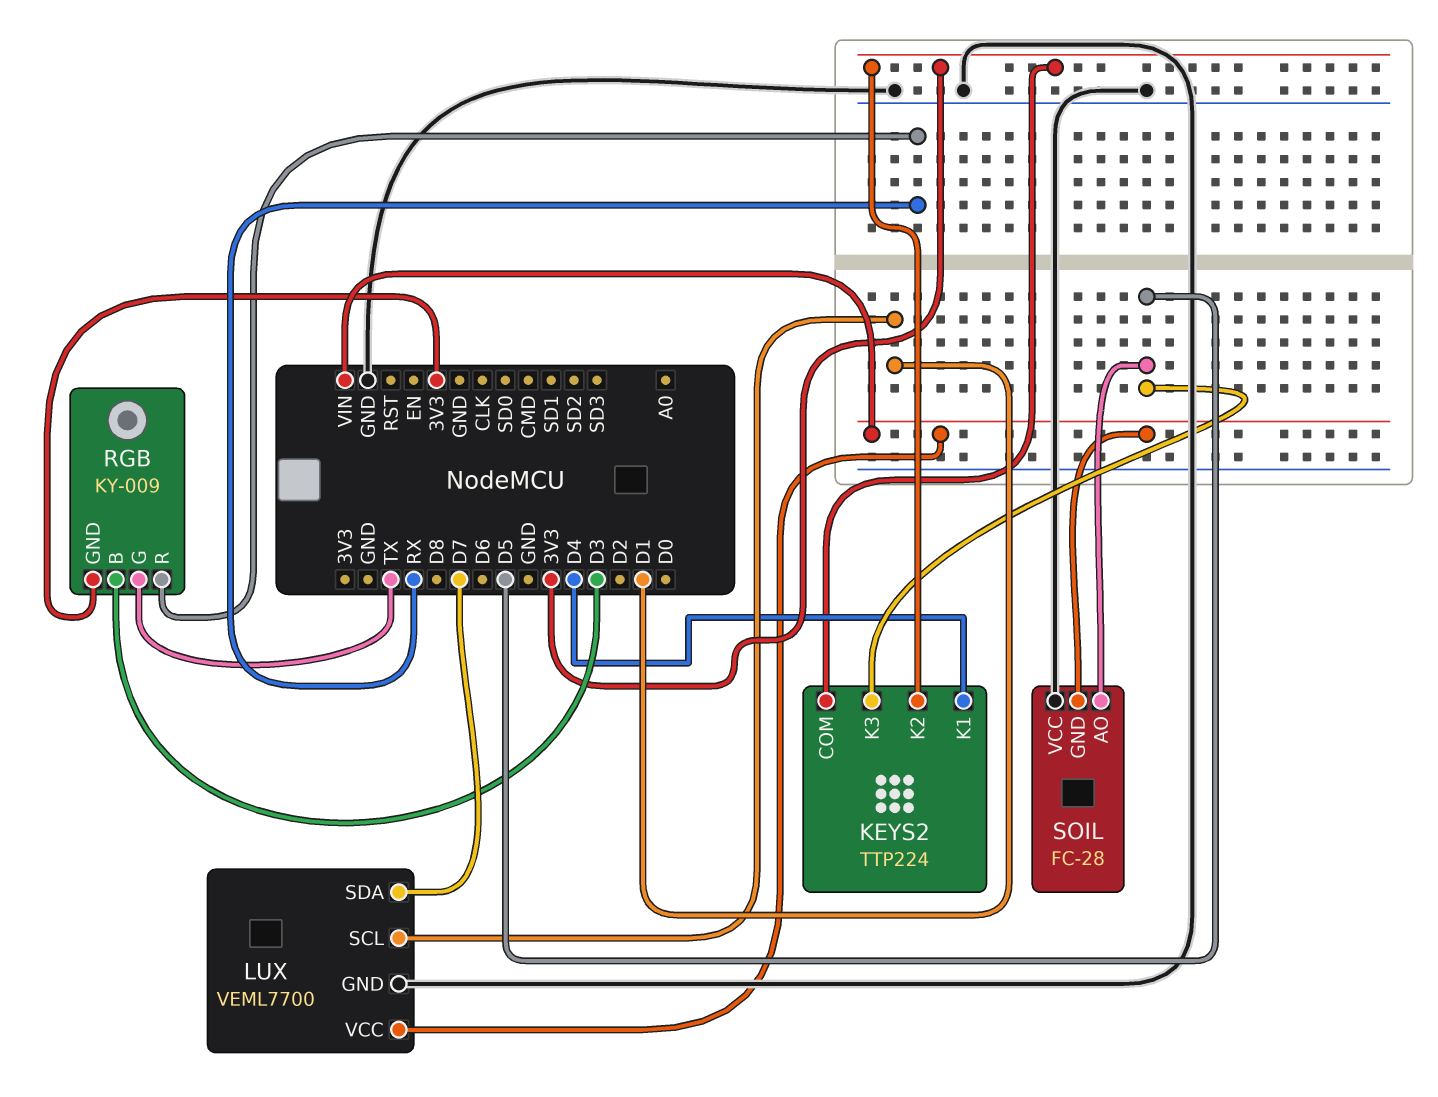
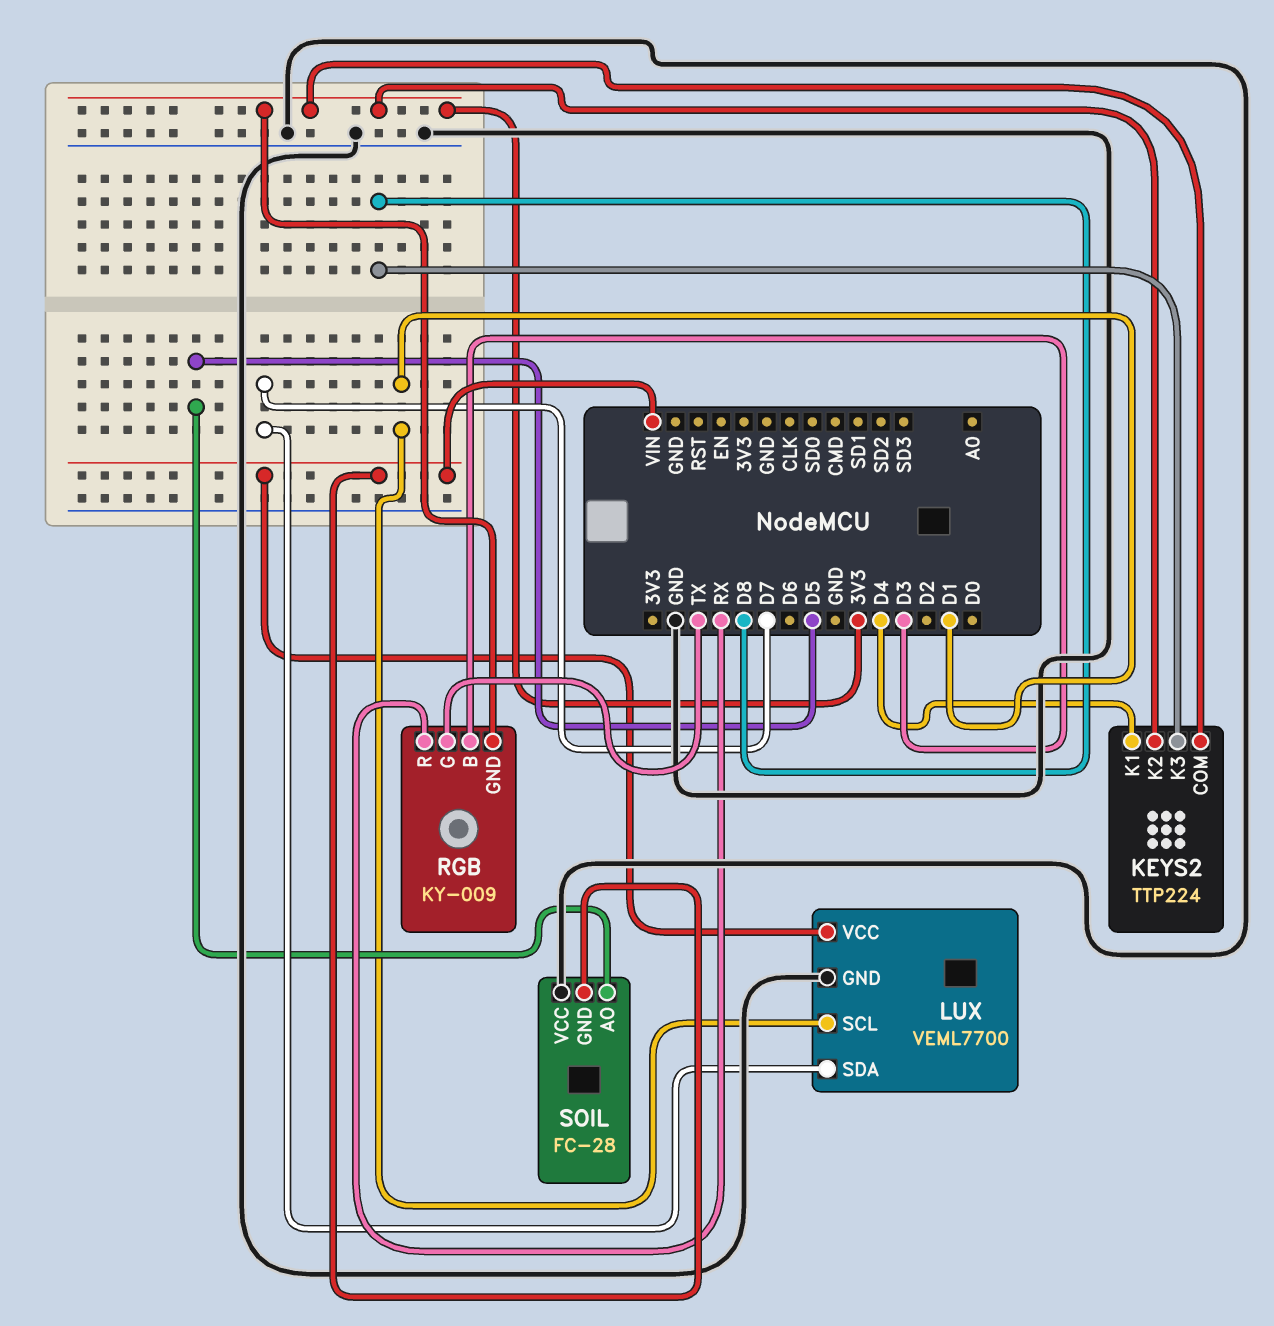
KEYS2 pin K3: D5 -> D8

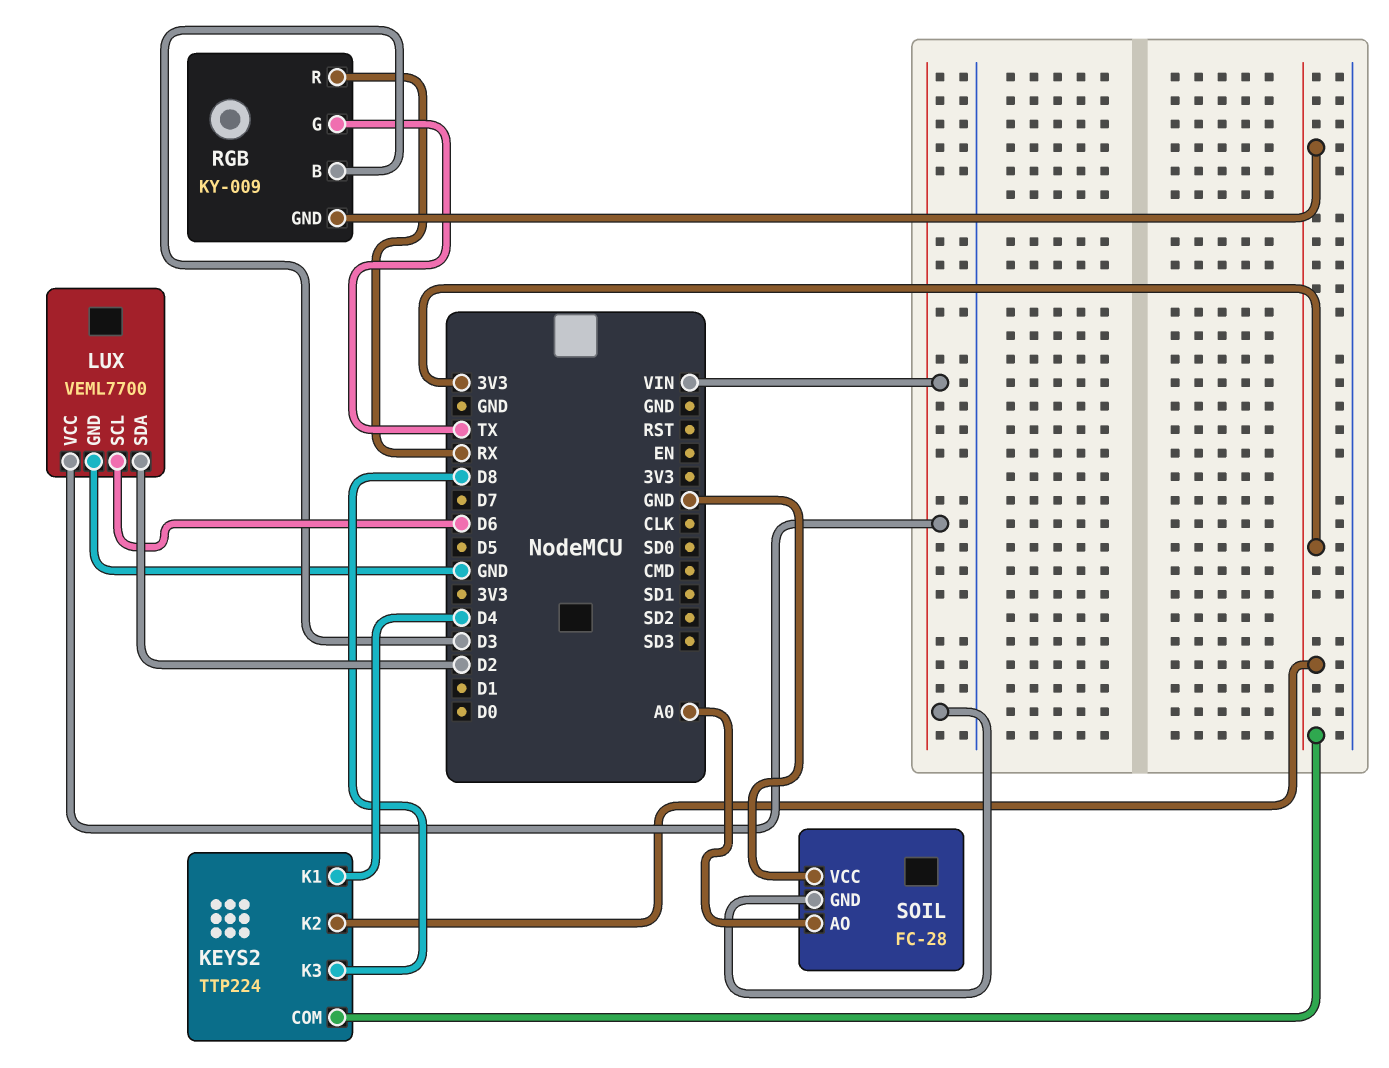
LUX pin SCL: D1 -> D6
LUX pin SDA: D7 -> D2
SOIL pin AO: D5 -> A0

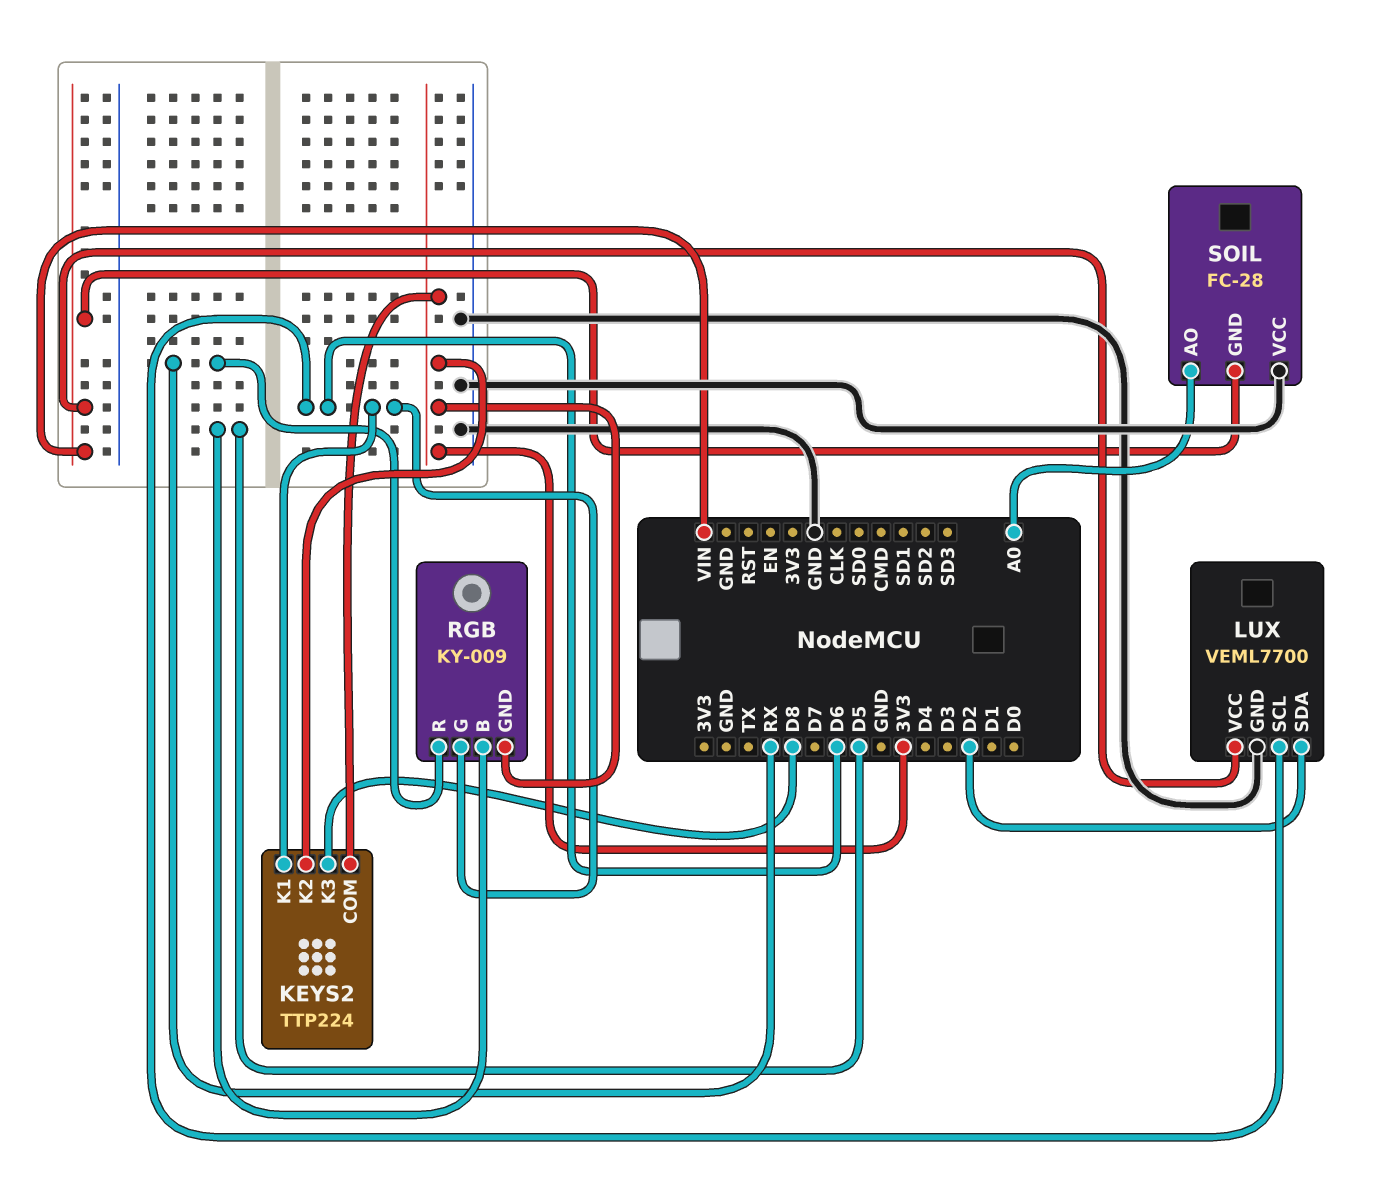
KEYS2 pin K1: D4 -> D6
RGB pin B: D3 -> D5
RGB pin G: TX -> D6

